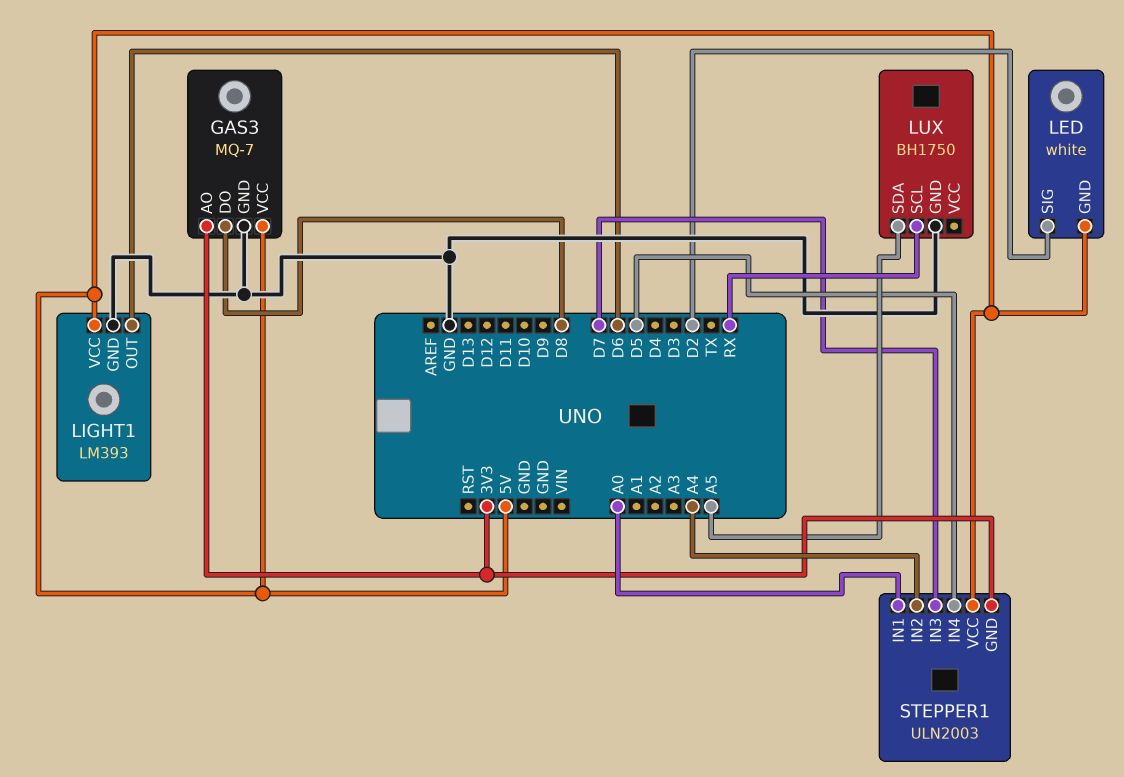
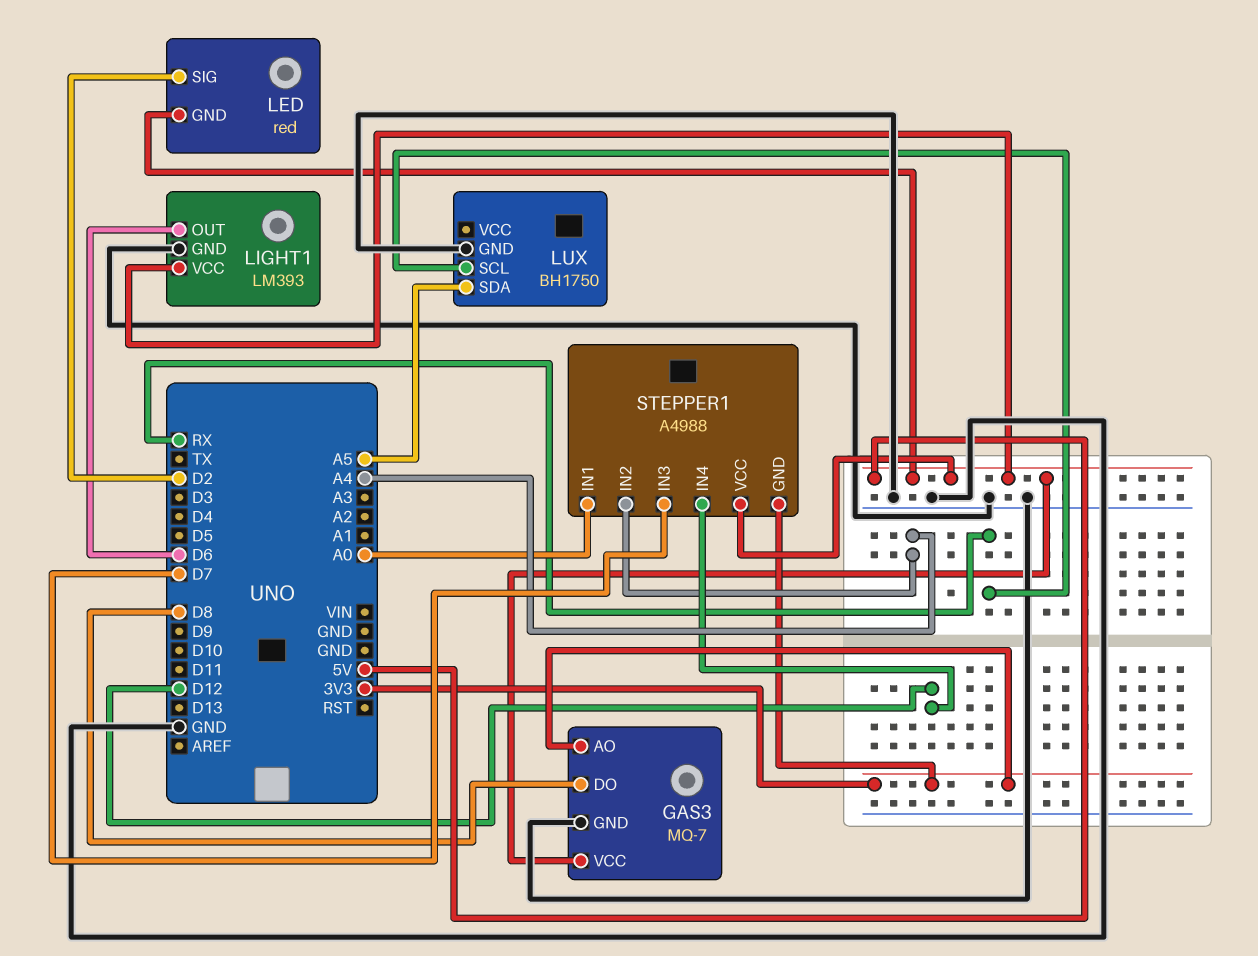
LED: white -> red
STEPPER1: ULN2003 -> A4988
STEPPER1 pin IN4: D5 -> D12

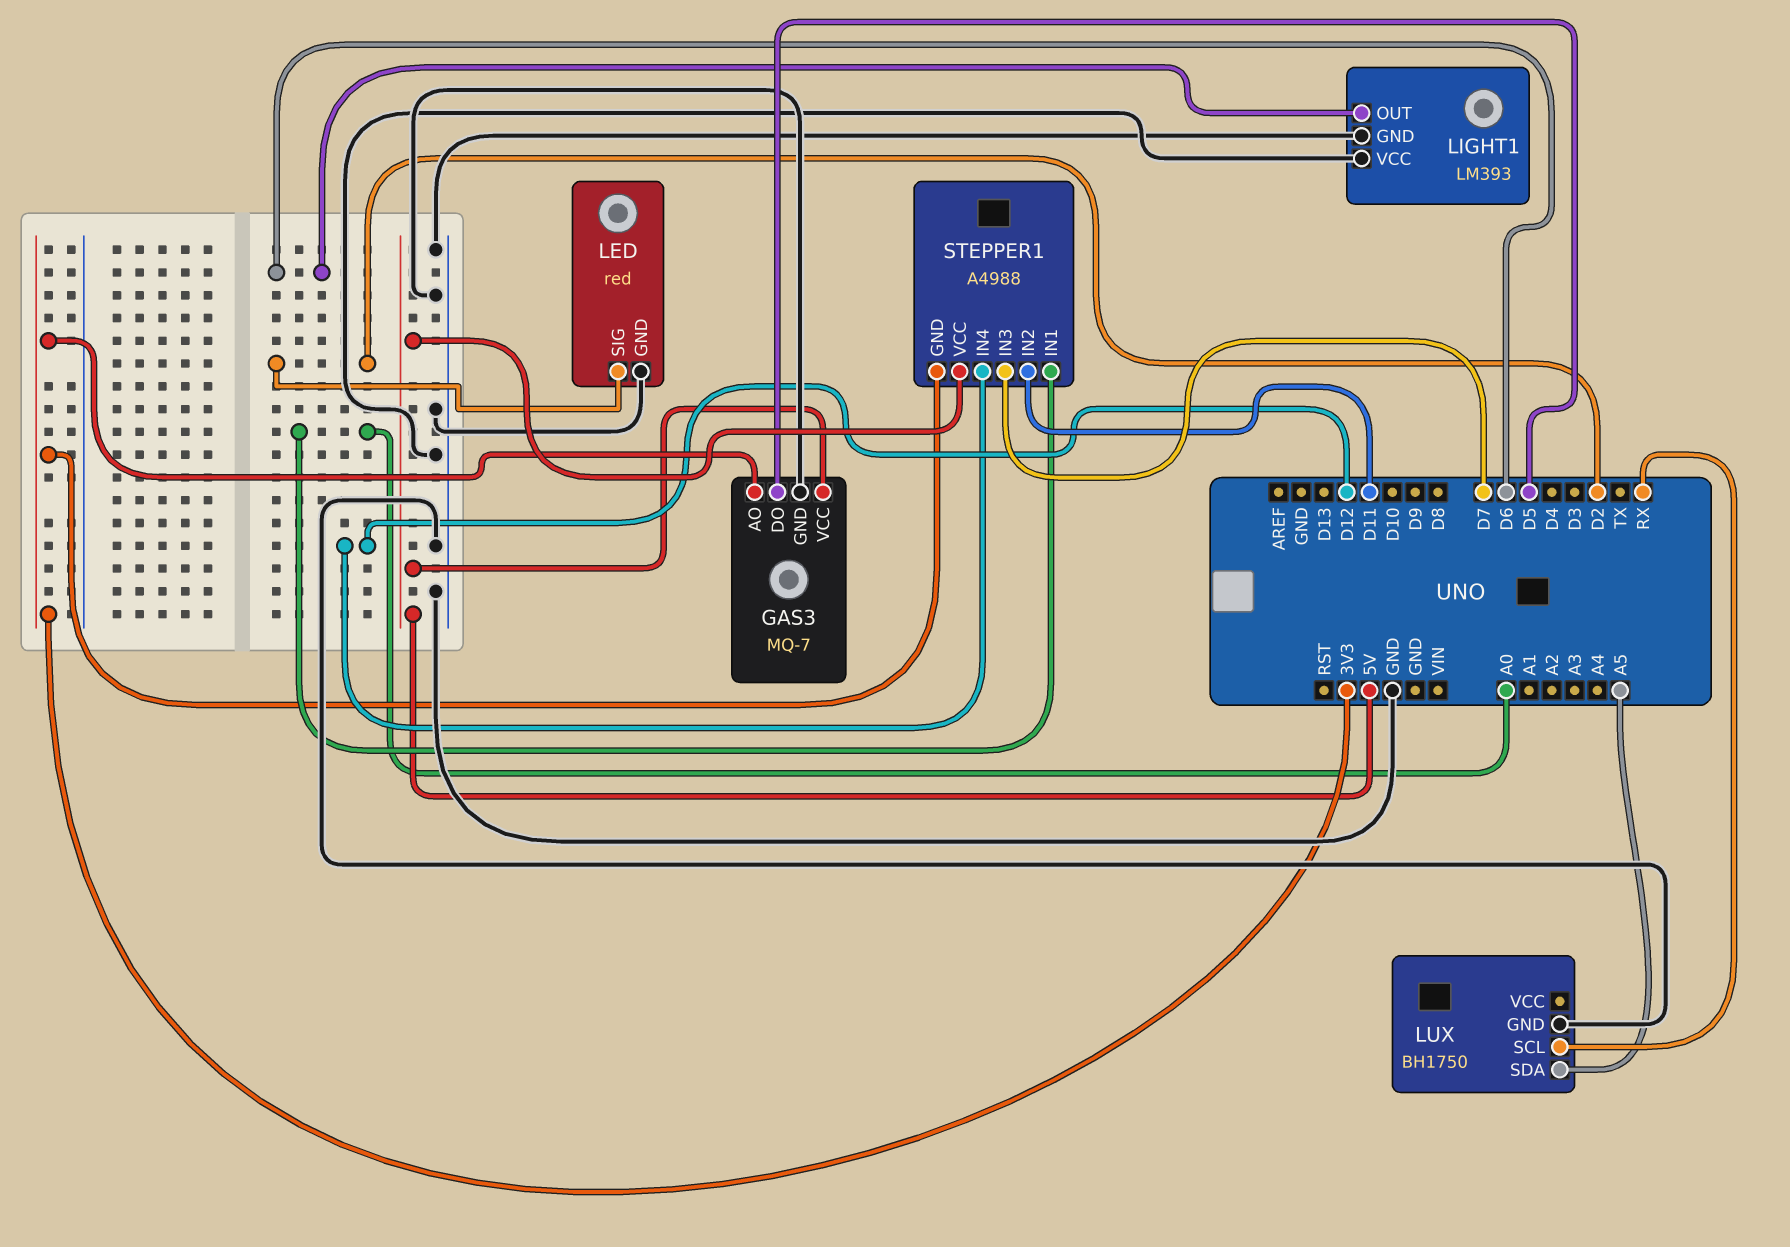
GAS3 pin DO: D8 -> D5
LED pin GND: 5V -> GND
LIGHT1 pin VCC: 5V -> GND
STEPPER1 pin IN2: A4 -> D11

